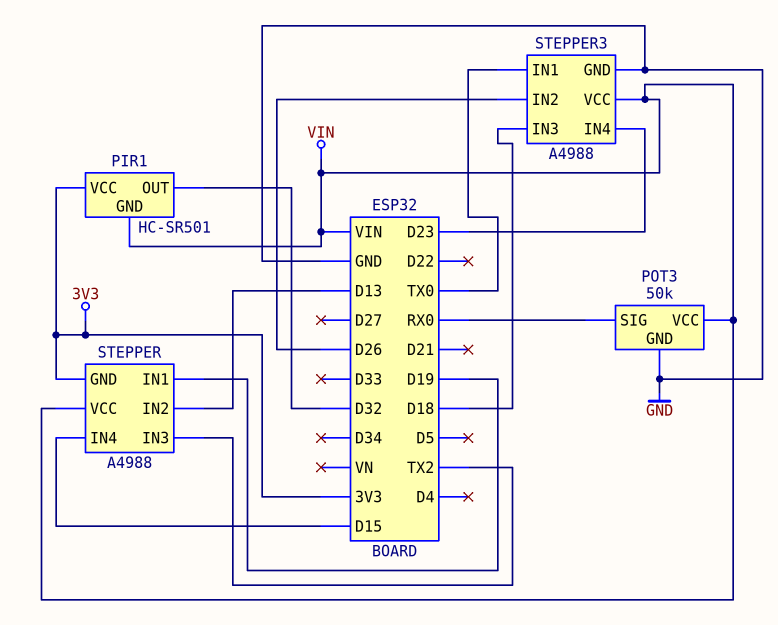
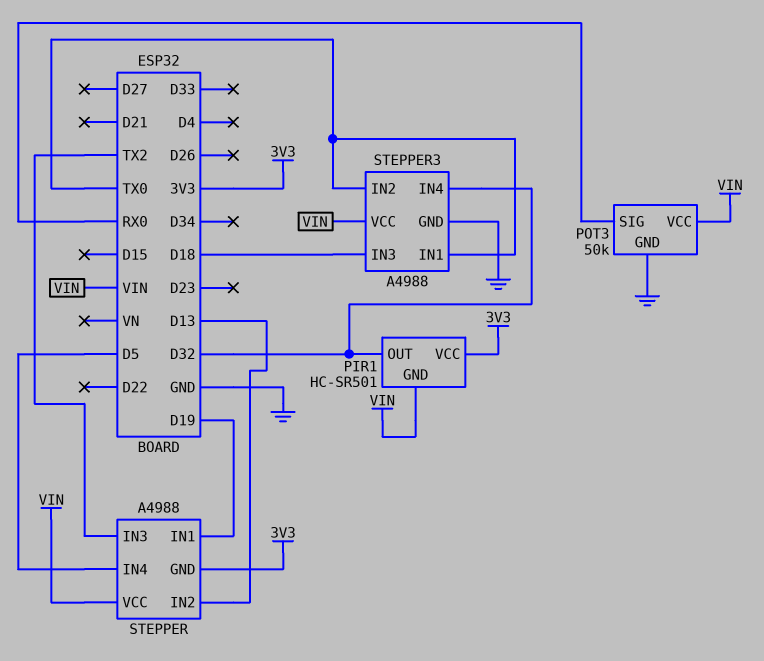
STEPPER pin IN4: D15 -> D5
STEPPER3 pin IN2: D26 -> TX0
STEPPER3 pin IN4: D23 -> D32

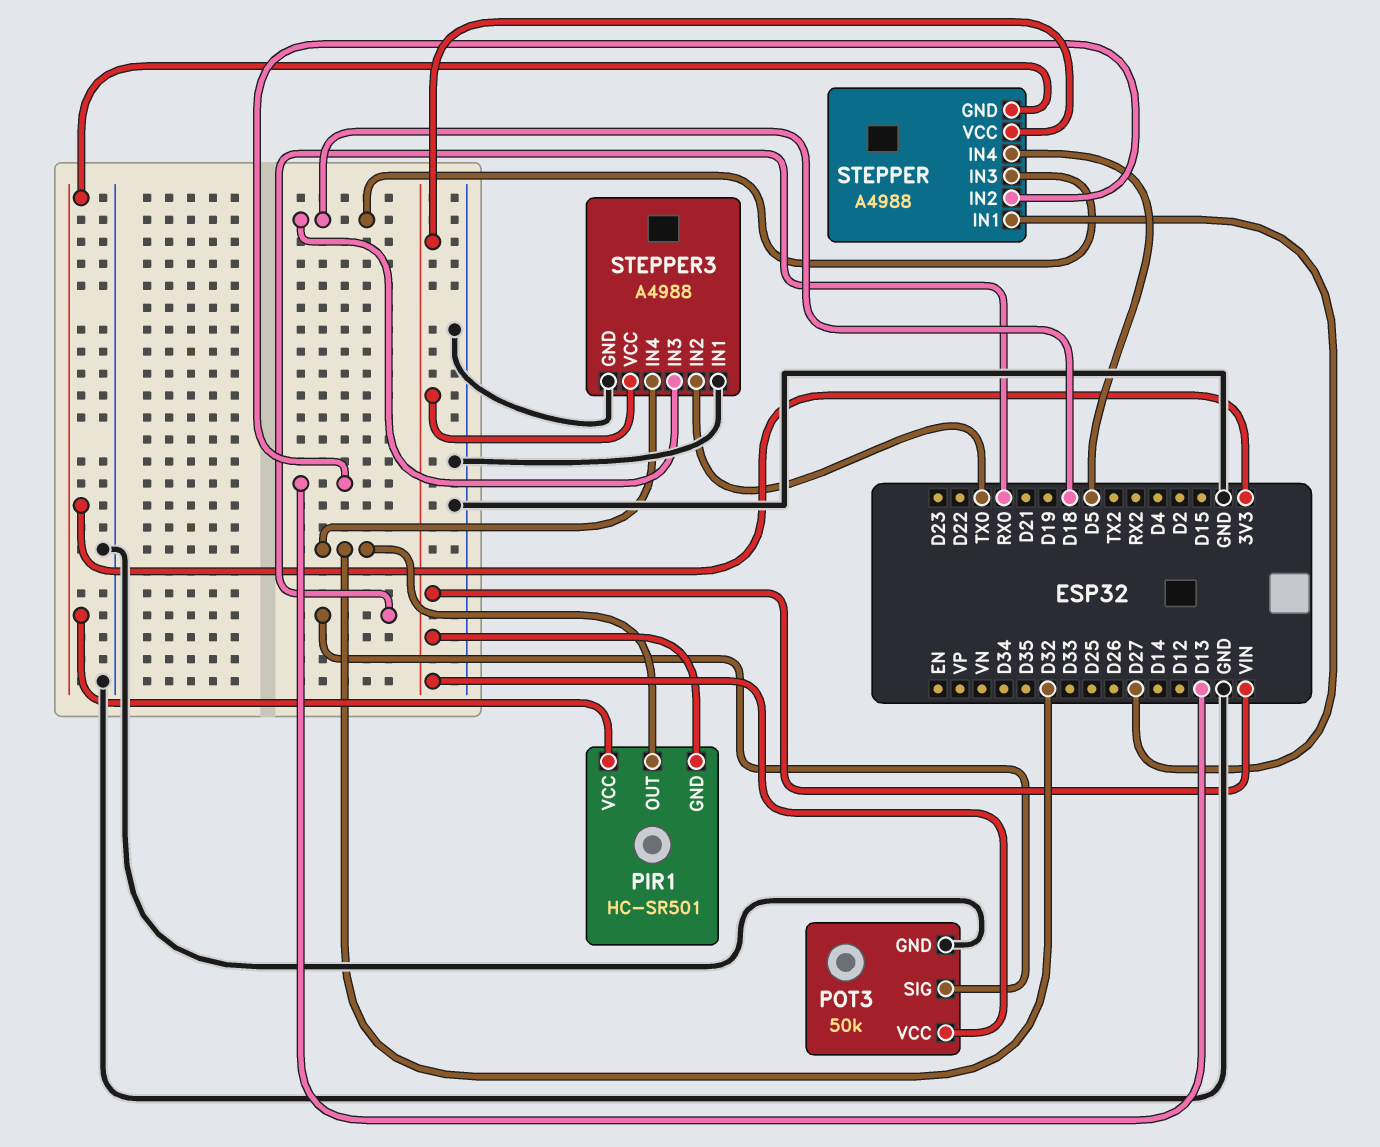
STEPPER pin IN1: D19 -> D27
STEPPER pin IN3: TX2 -> D18
STEPPER3 pin IN1: TX0 -> GND

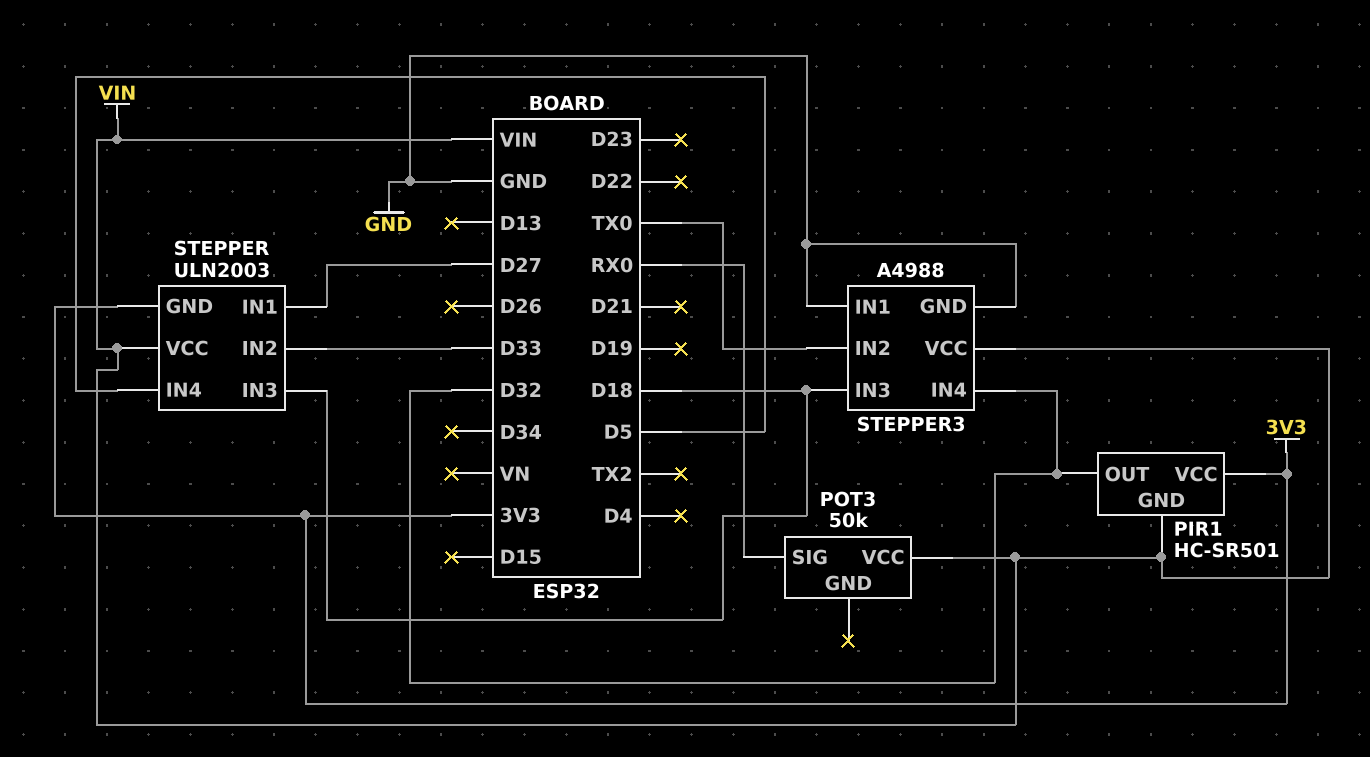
POT3 pin GND: GND -> none
STEPPER: A4988 -> ULN2003
STEPPER pin IN2: D13 -> D33

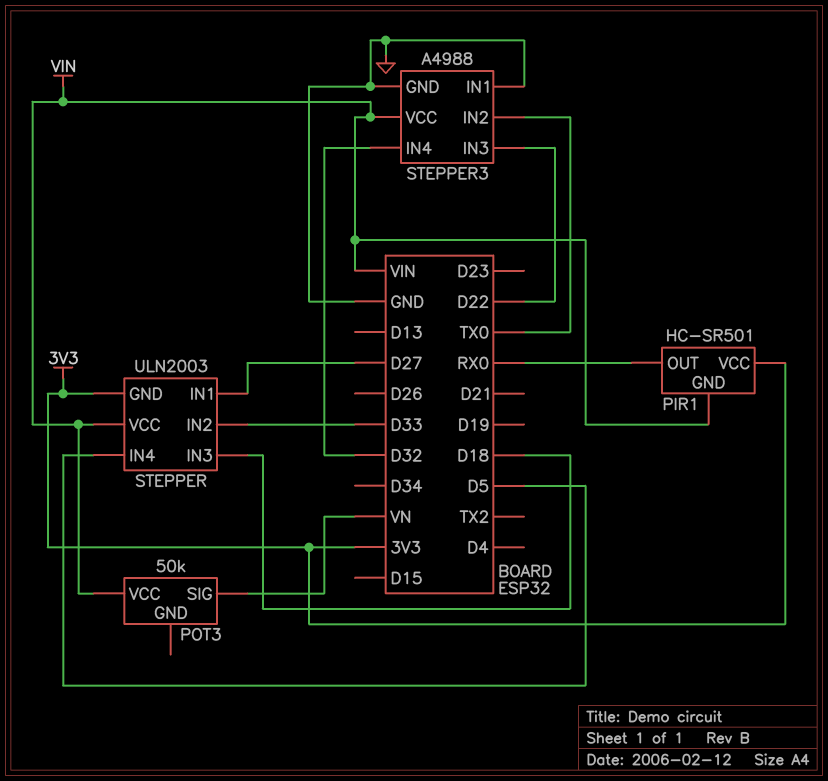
PIR1 pin OUT: D32 -> RX0
POT3 pin SIG: RX0 -> VN
STEPPER3 pin IN3: D18 -> D22

